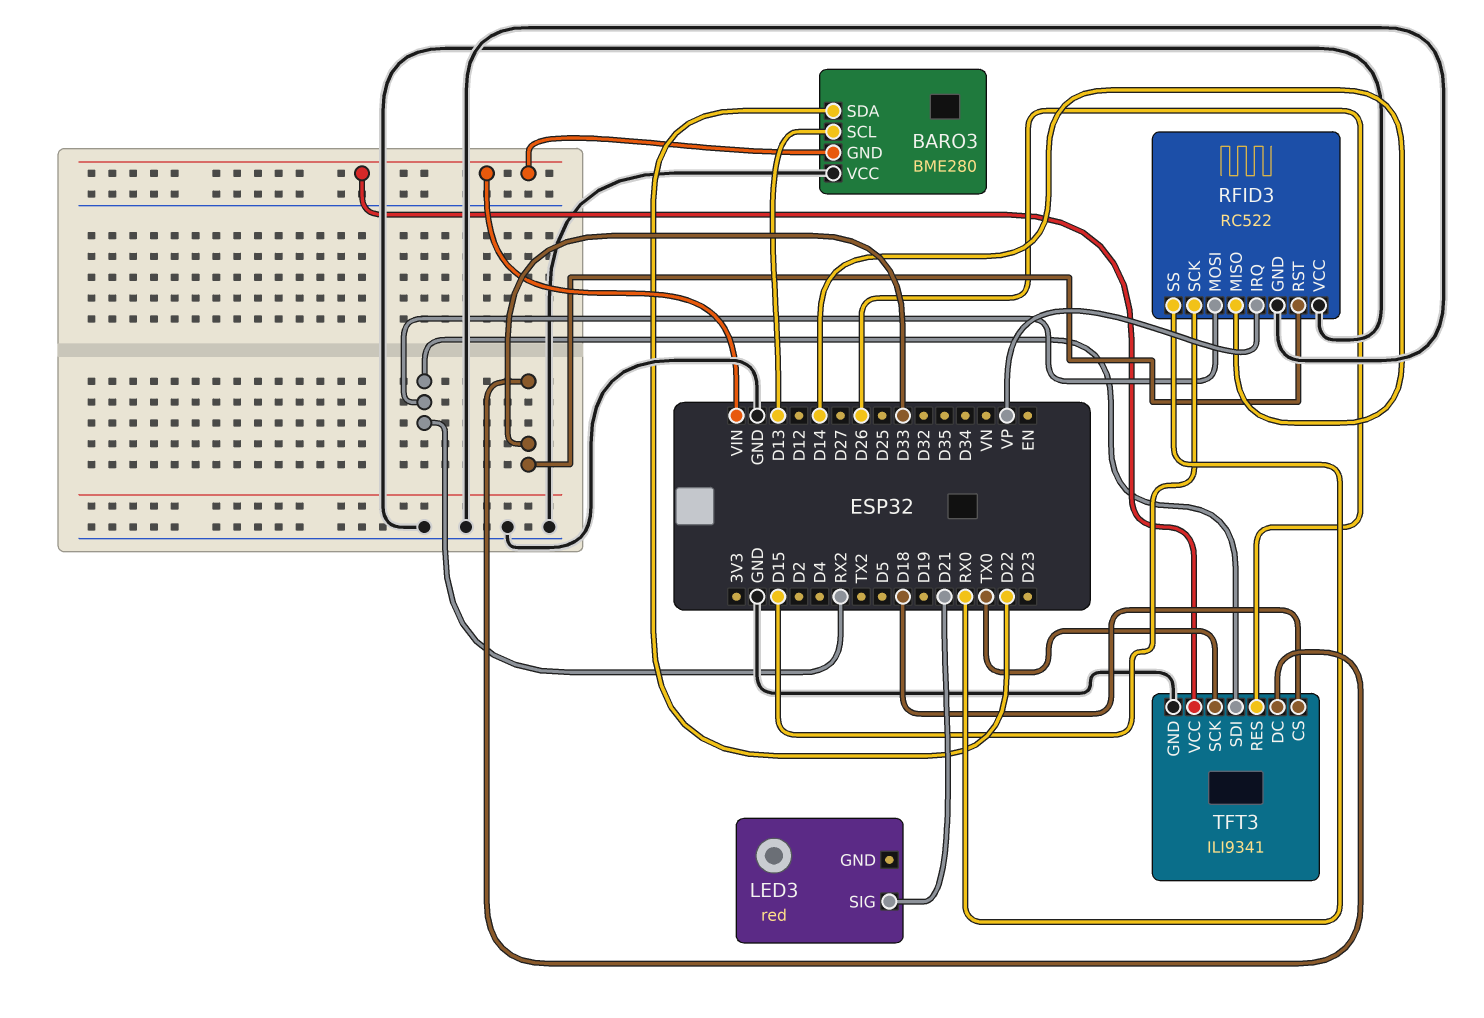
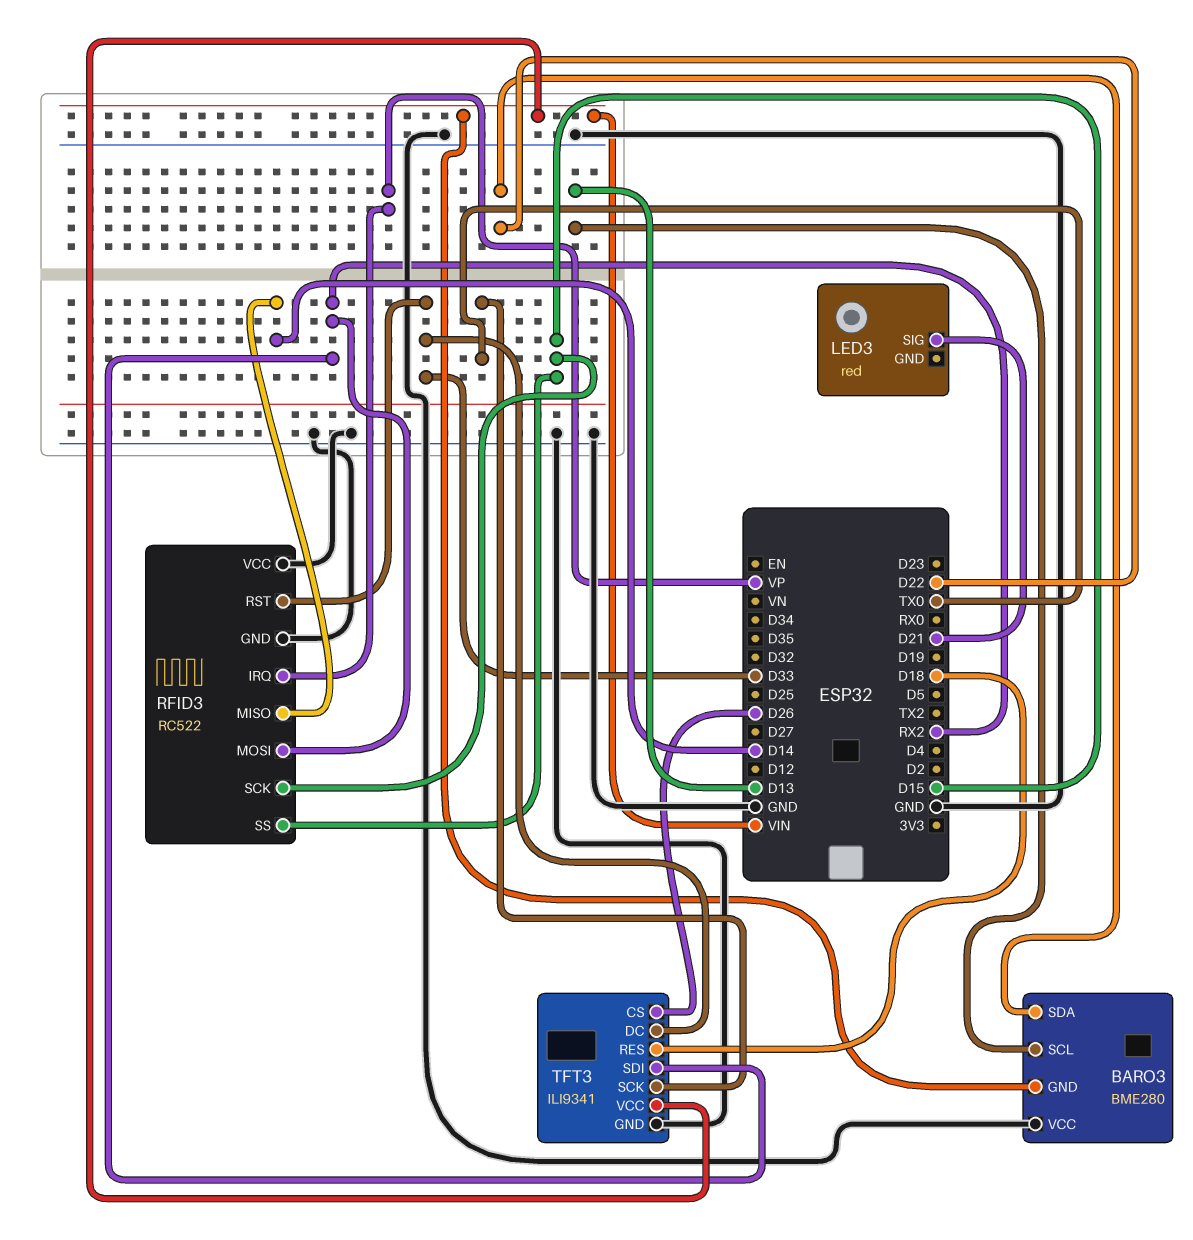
RFID3 pin SS: RX0 -> D15
TFT3 pin CS: D18 -> D26
TFT3 pin RES: D26 -> D18

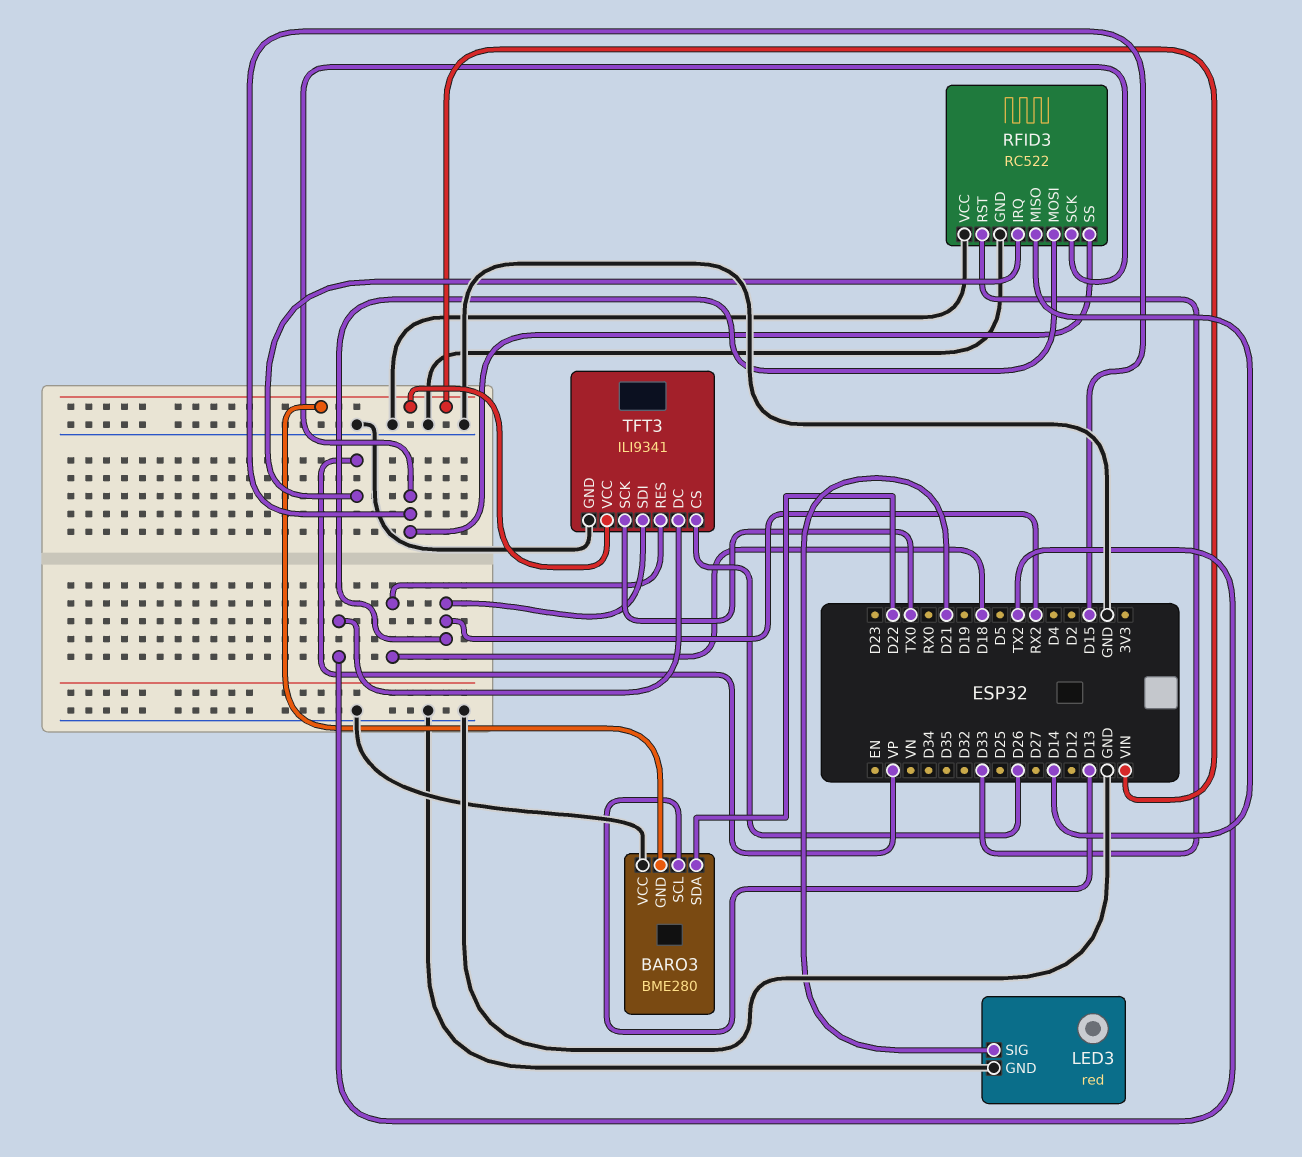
LED3 pin GND: none -> GND
TFT3 pin DC: D33 -> TX2

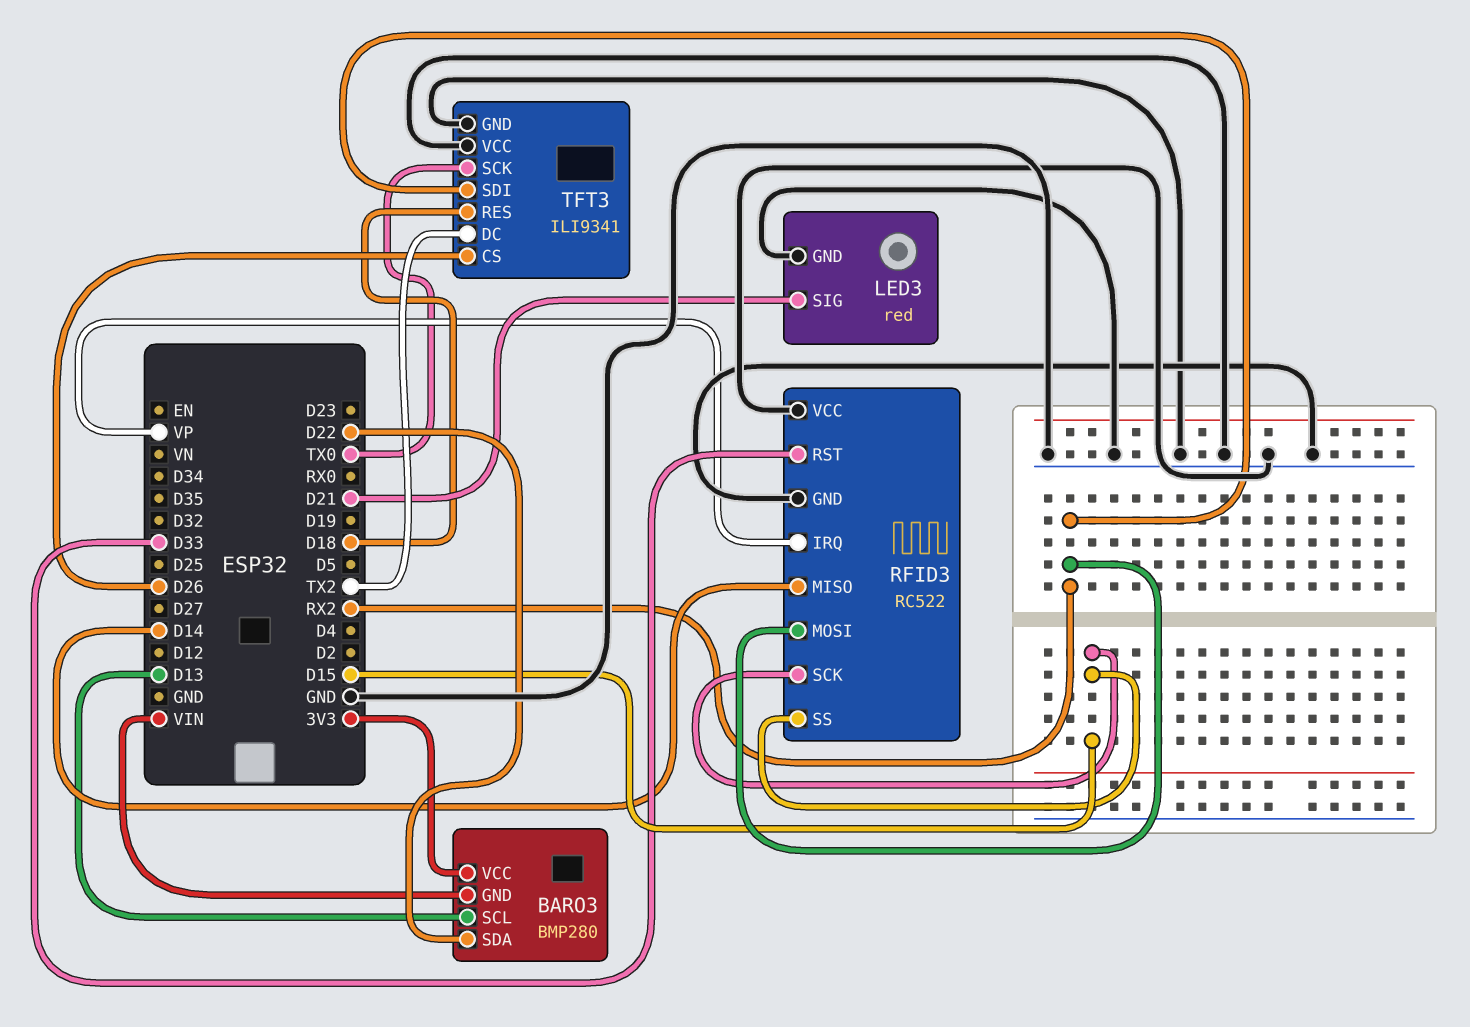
BARO3: BME280 -> BMP280
BARO3 pin VCC: GND -> 3V3
TFT3 pin VCC: VIN -> GND

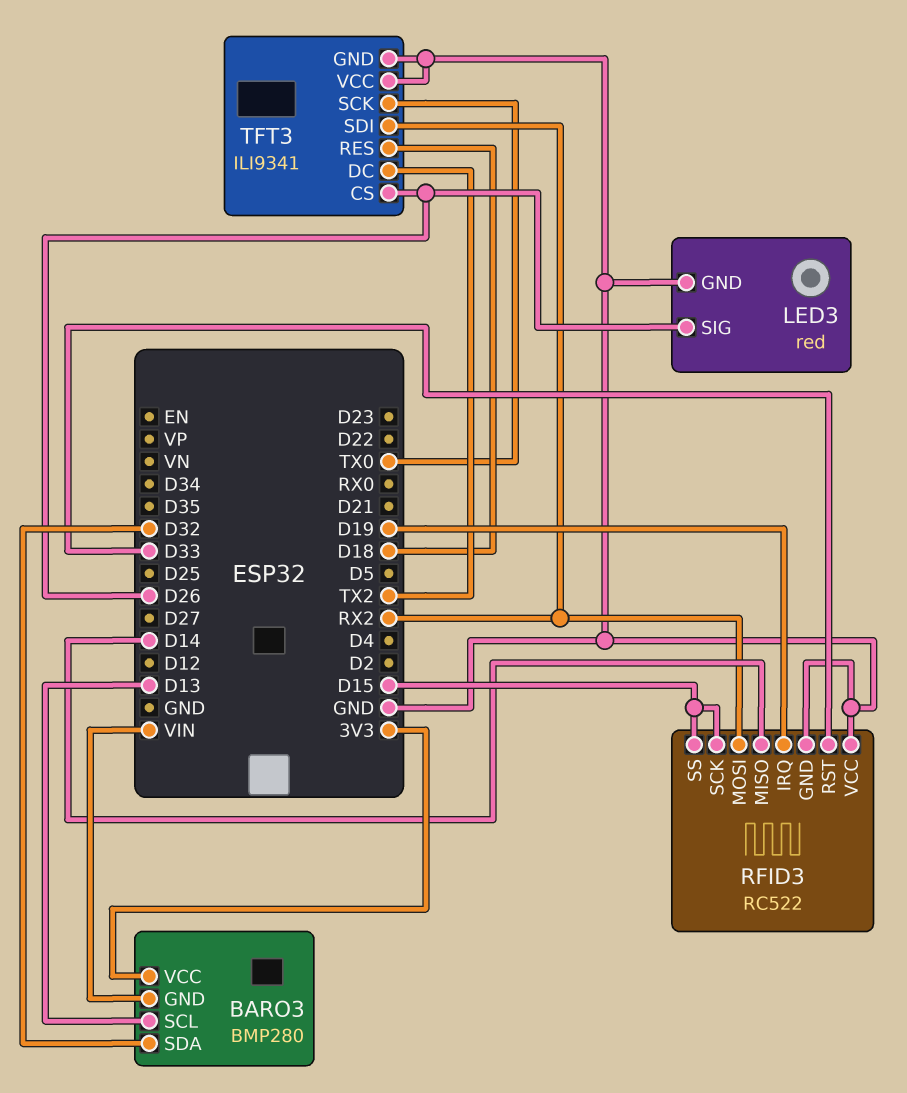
BARO3 pin SDA: D22 -> D32
LED3 pin SIG: D21 -> D26
RFID3 pin IRQ: VP -> D19

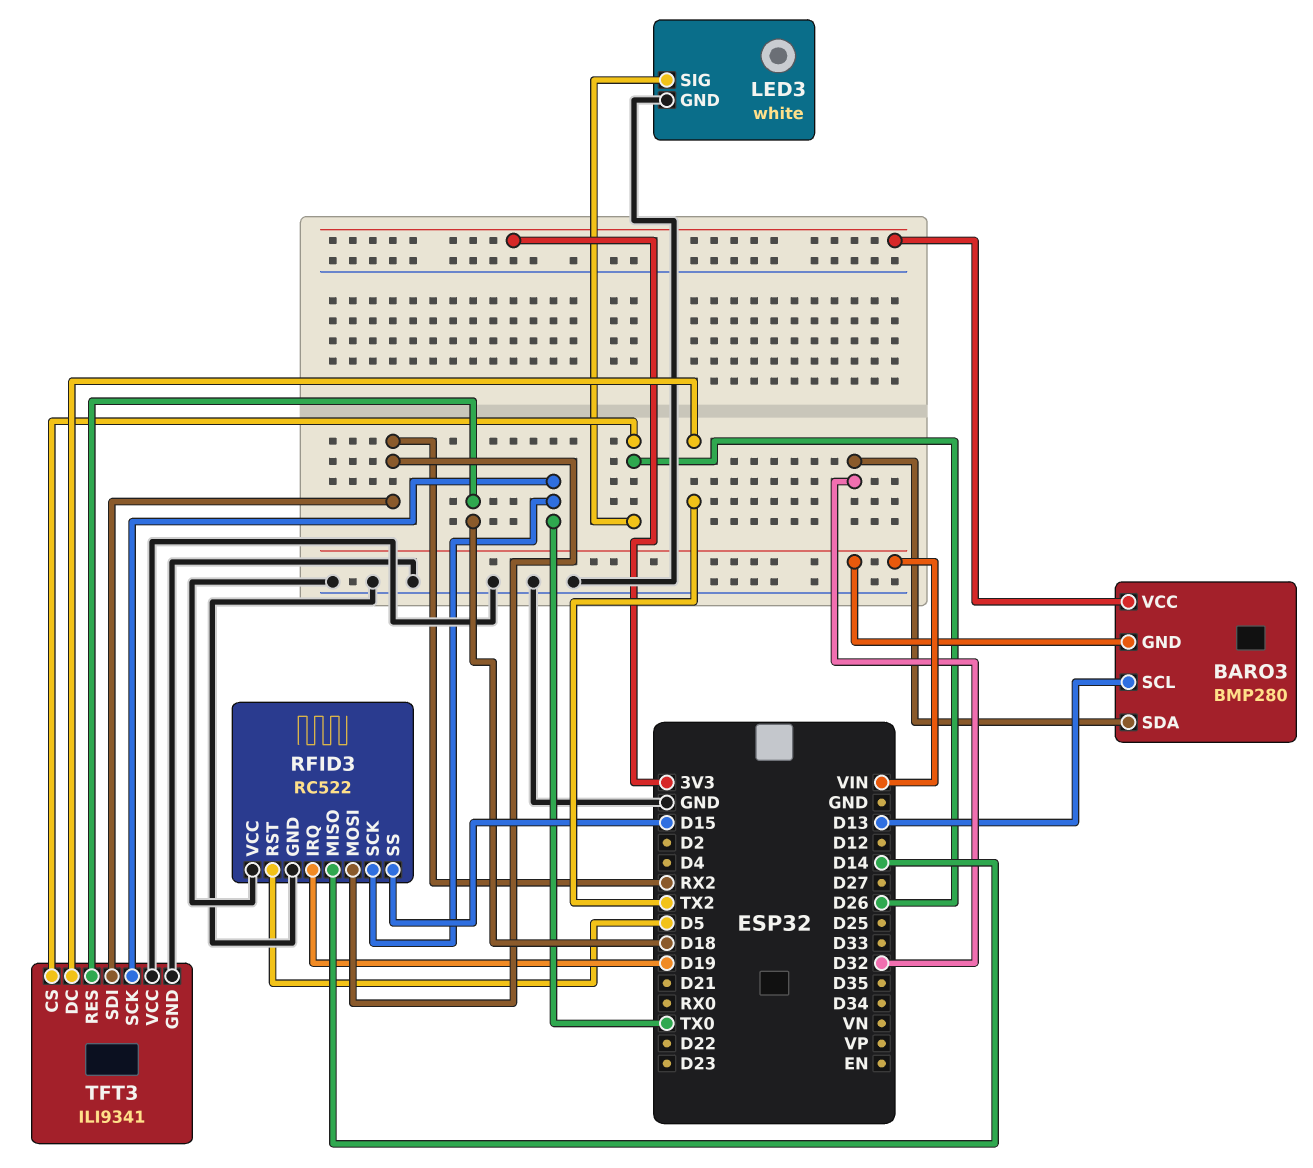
LED3: red -> white
RFID3 pin RST: D33 -> D5
RFID3 pin SCK: D15 -> TX0

